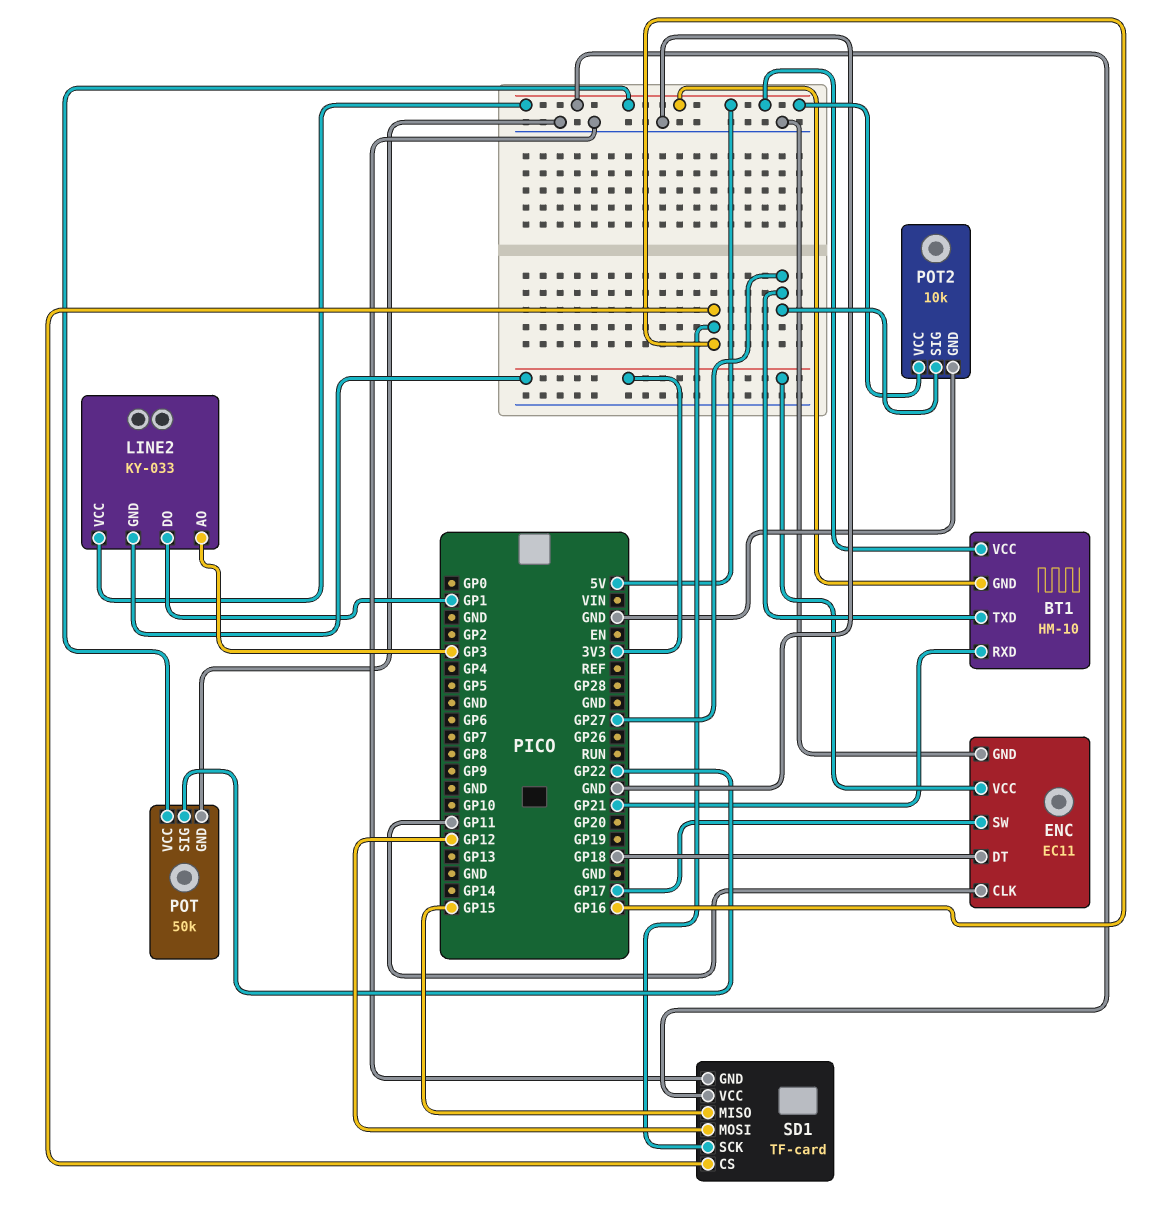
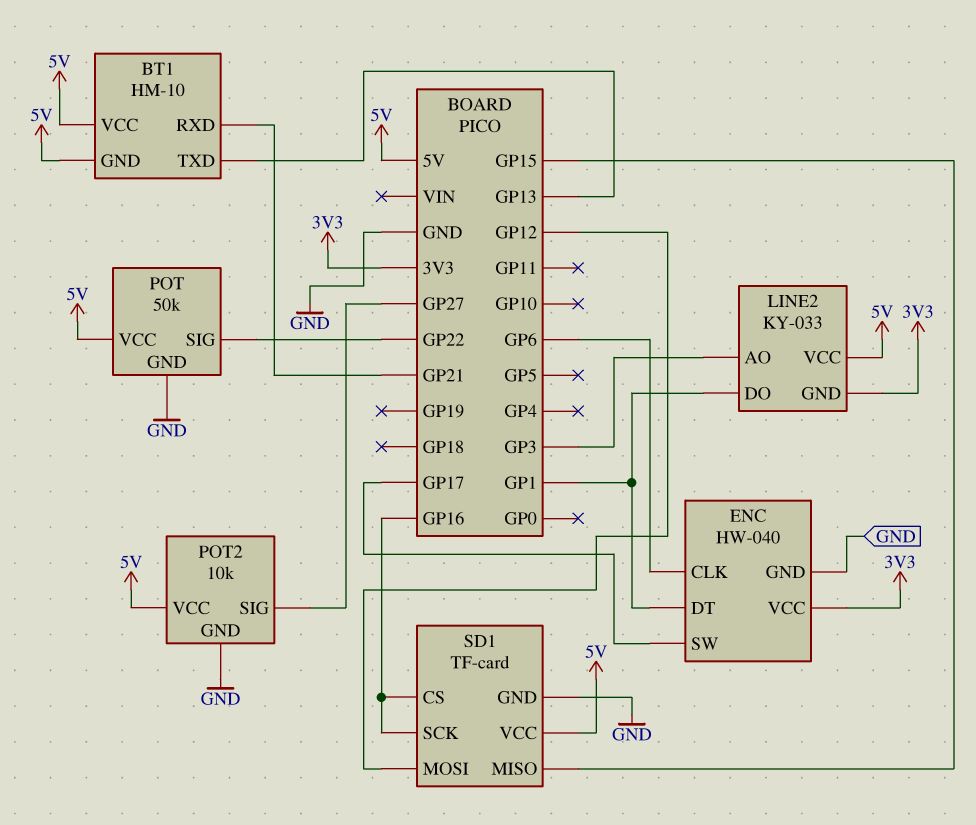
BT1 pin TXD: GP27 -> GP13
ENC: EC11 -> HW-040
ENC pin CLK: GP11 -> GP6
ENC pin DT: GP18 -> GP1

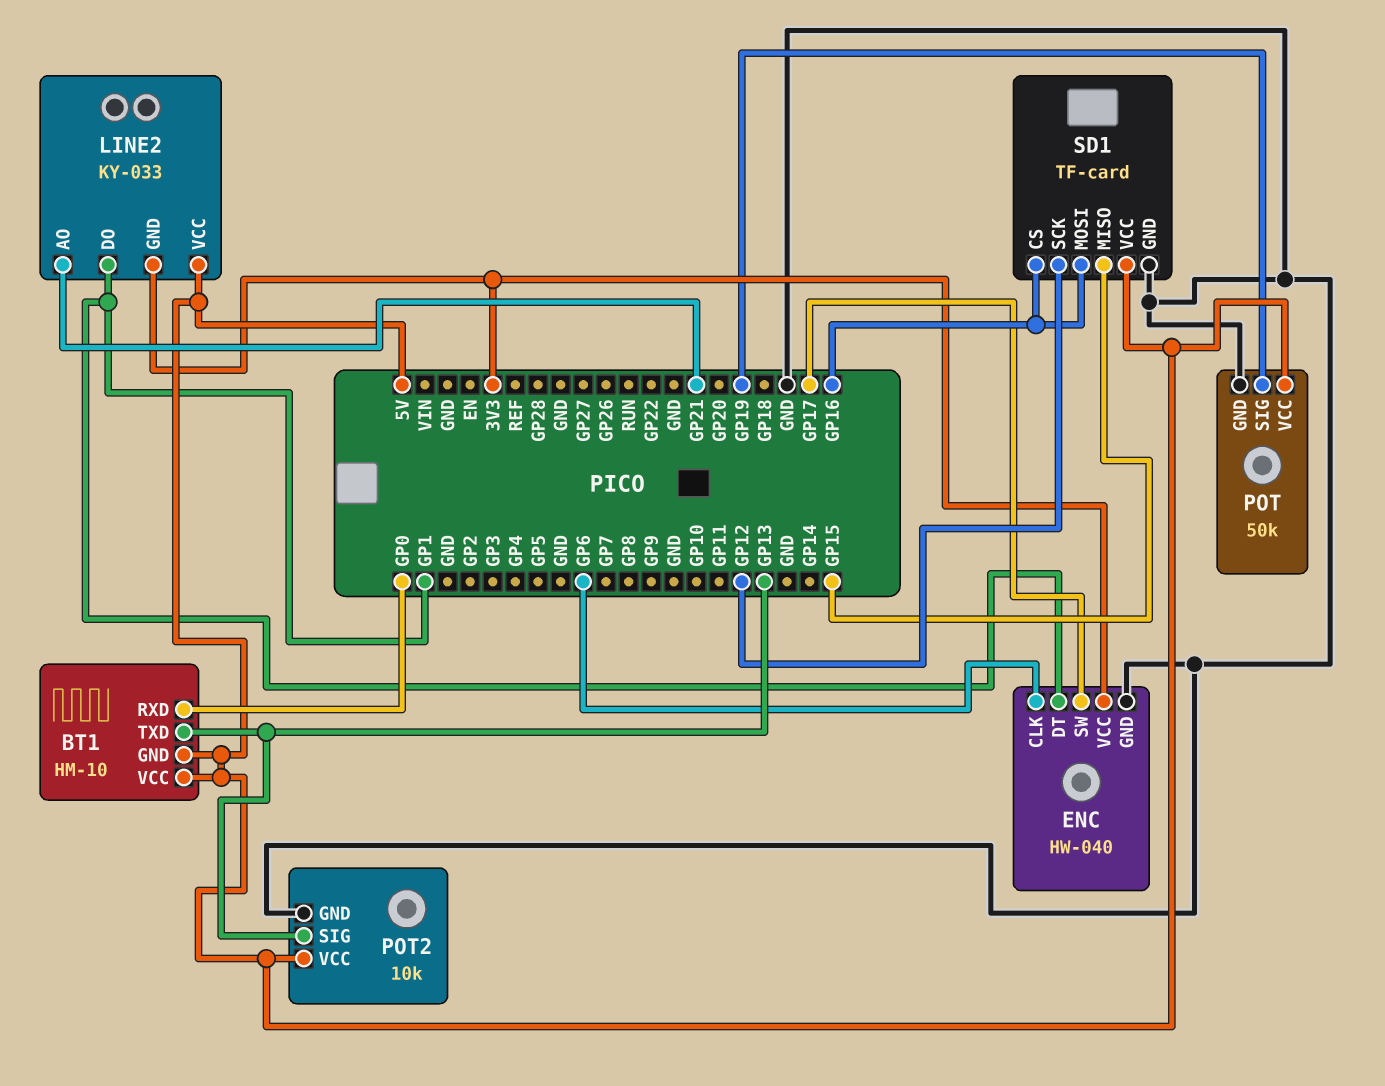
BT1 pin RXD: GP21 -> GP0
LINE2 pin AO: GP3 -> GP21
POT pin SIG: GP22 -> GP19
POT2 pin SIG: GP27 -> GP13
SD1 pin MOSI: GP12 -> GP16
SD1 pin SCK: GP16 -> GP12

